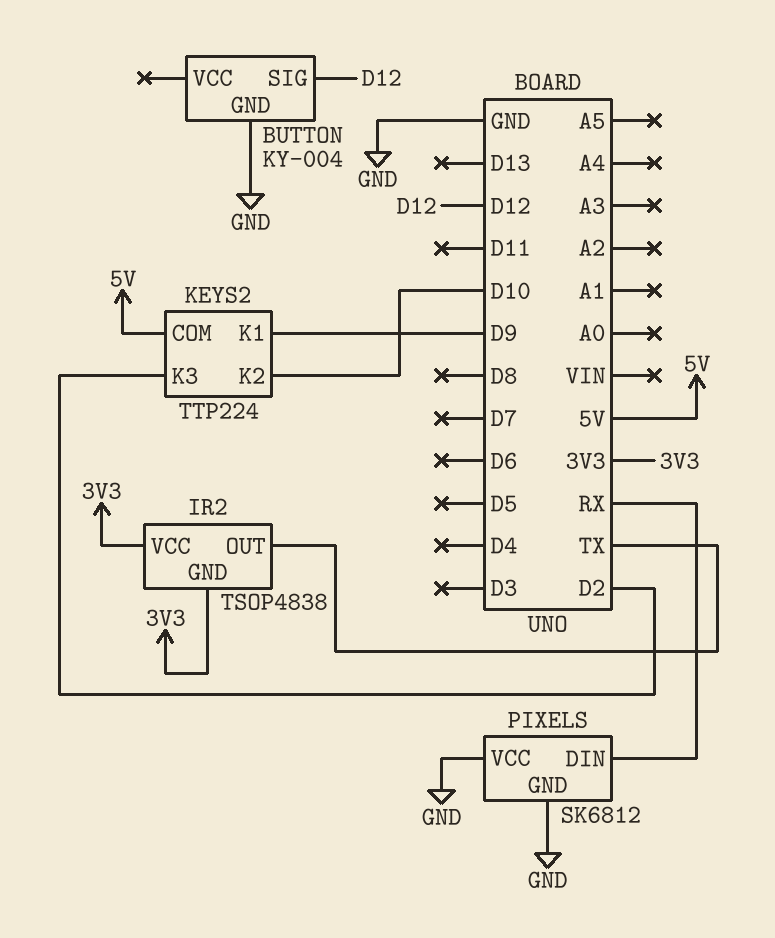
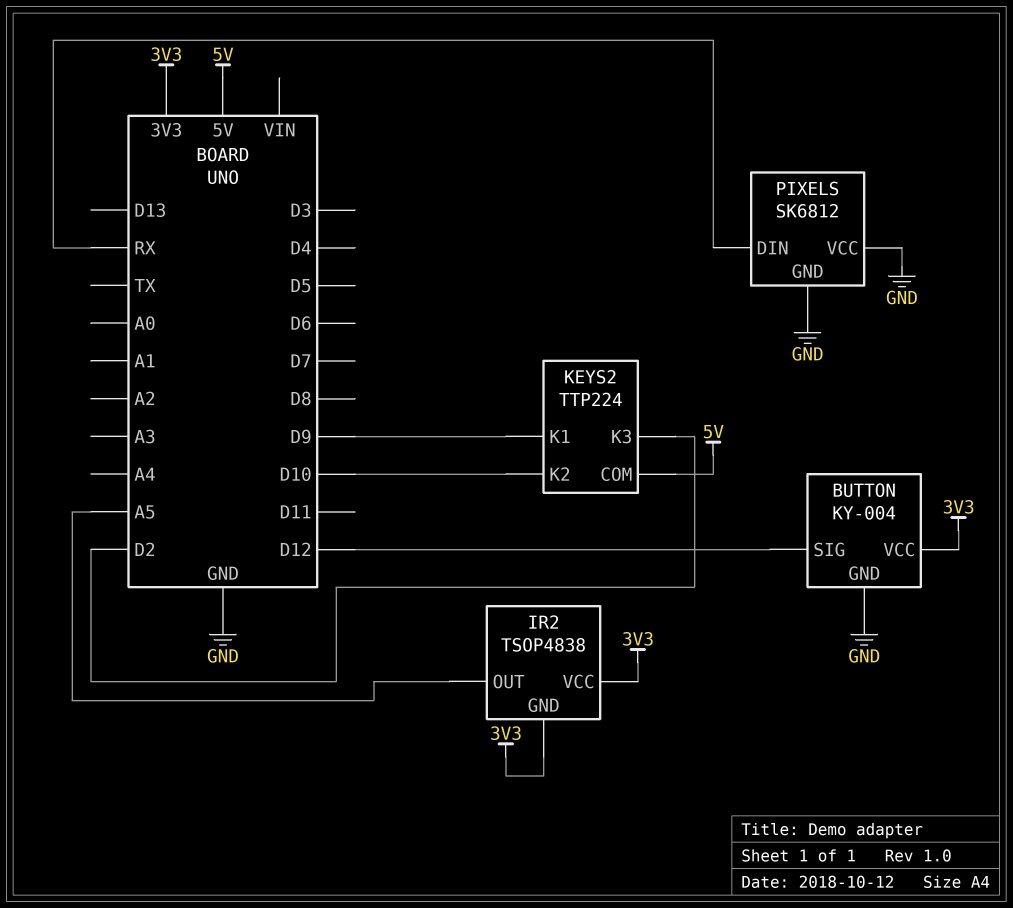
BUTTON pin VCC: none -> 3V3
IR2 pin OUT: TX -> A5

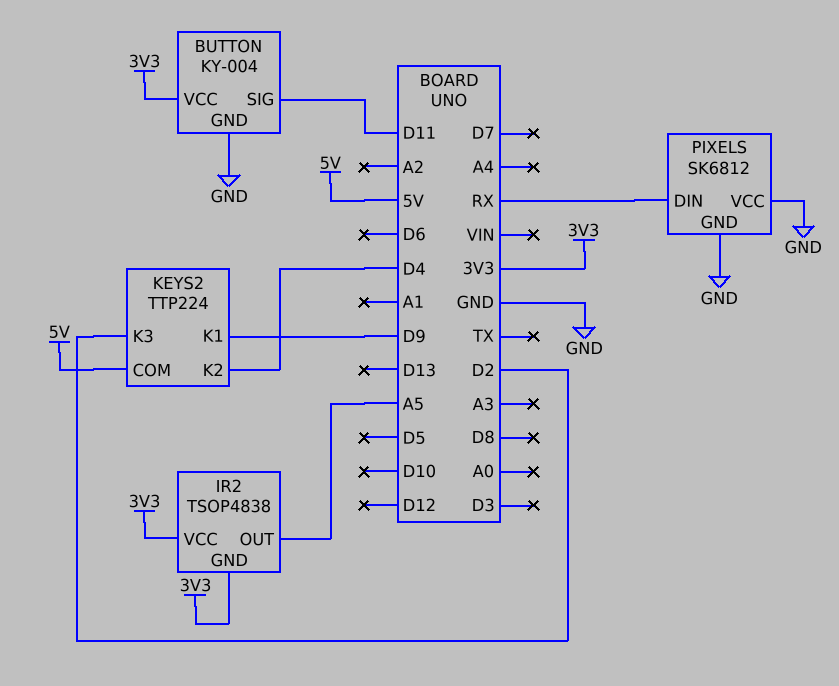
BUTTON pin SIG: D12 -> D11
KEYS2 pin K2: D10 -> D4

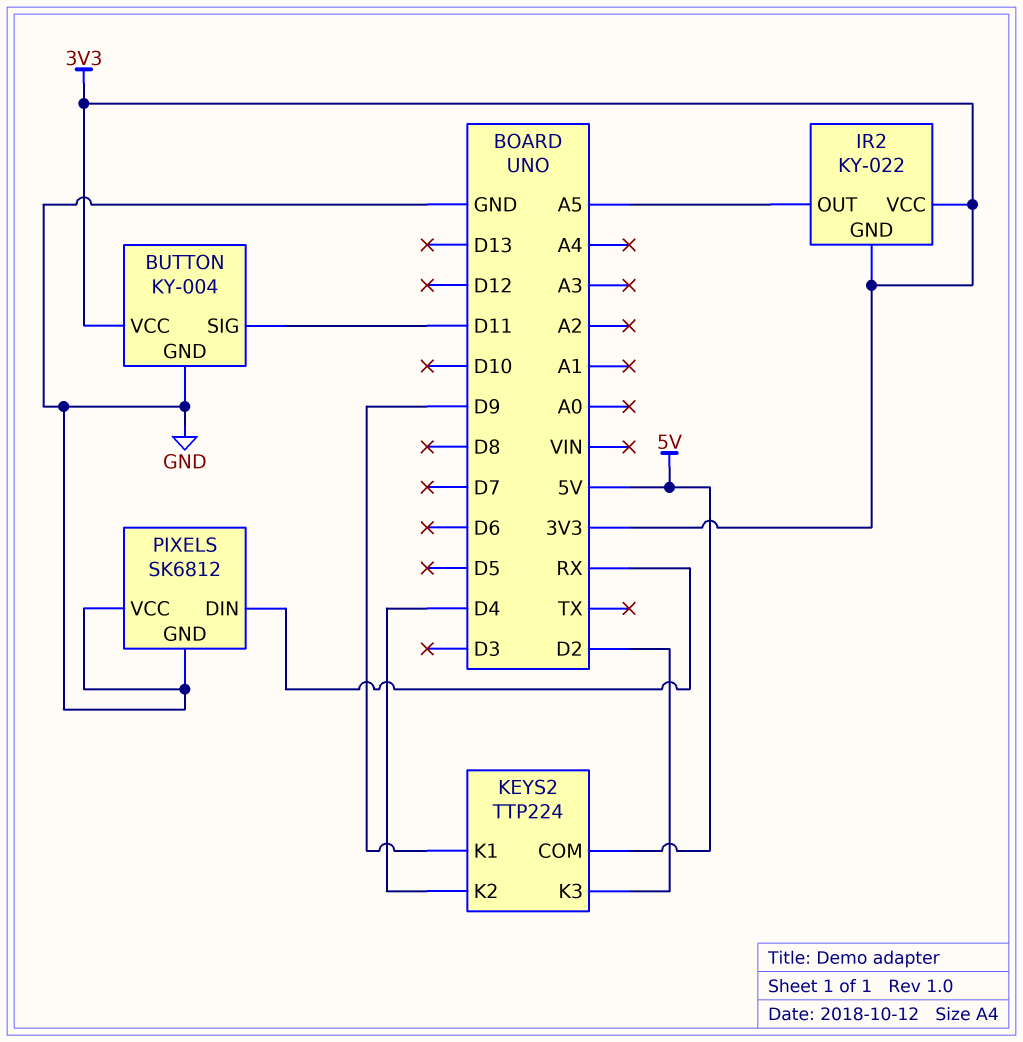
IR2: TSOP4838 -> KY-022

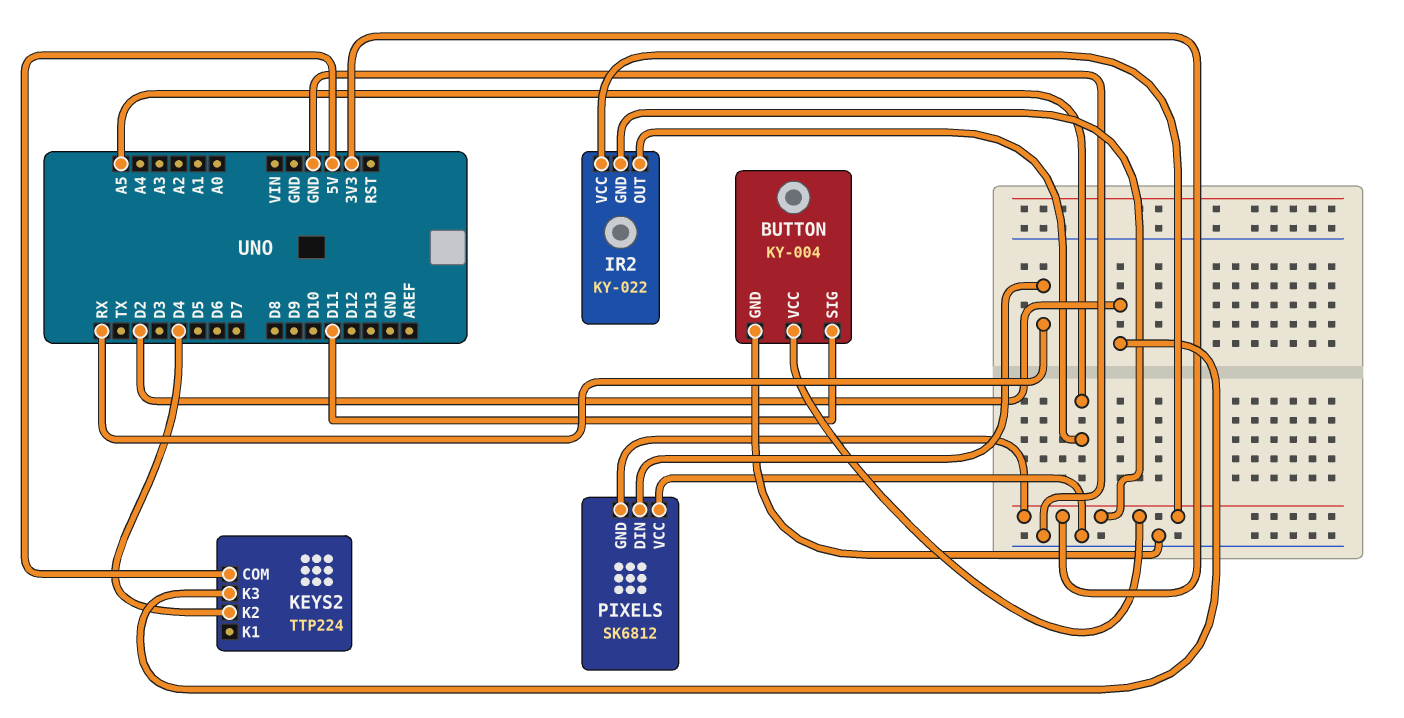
KEYS2 pin K1: D9 -> none
PIXELS pin GND: GND -> 3V3

